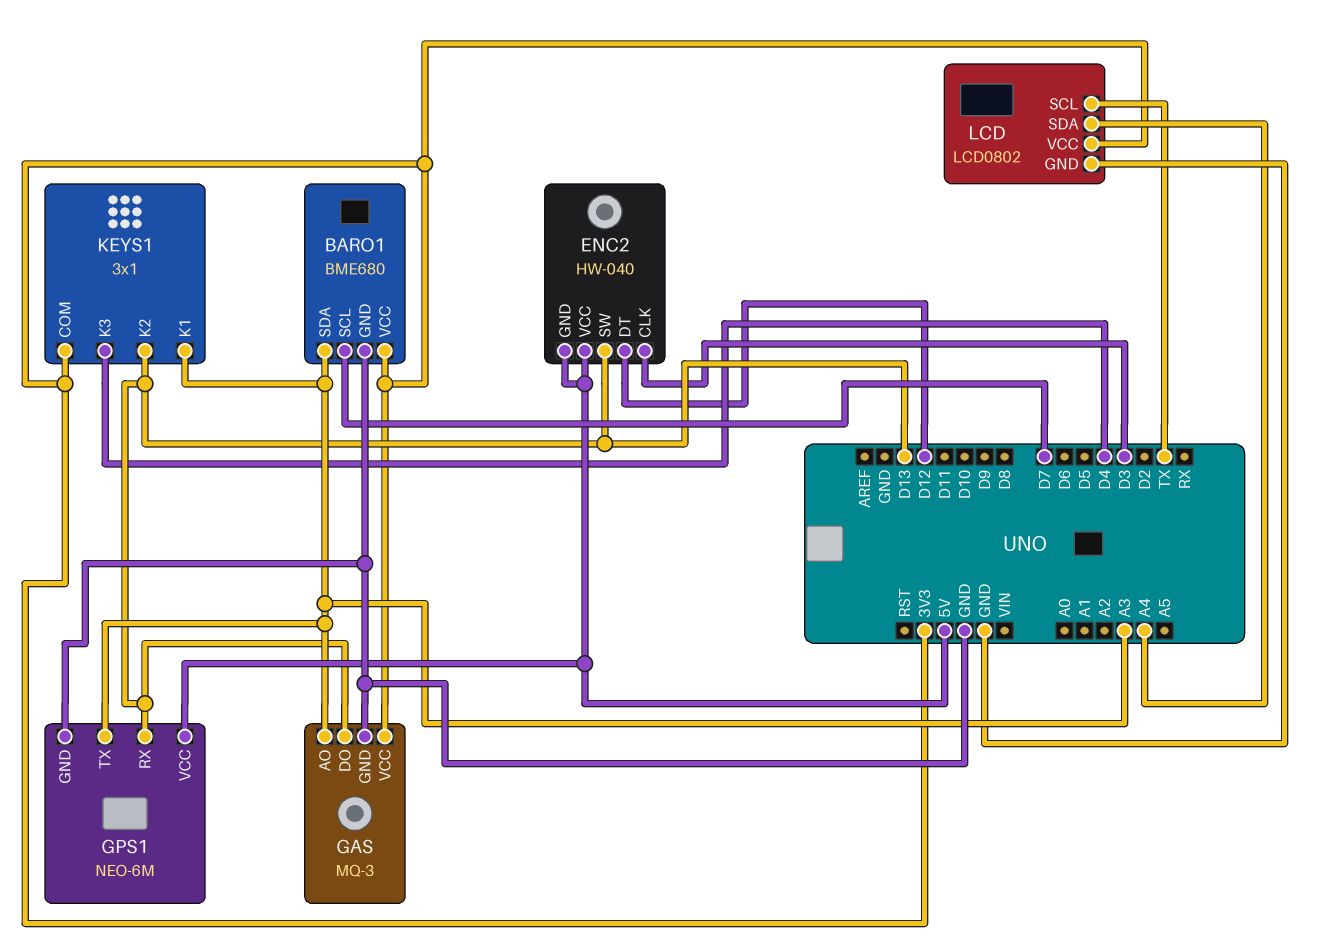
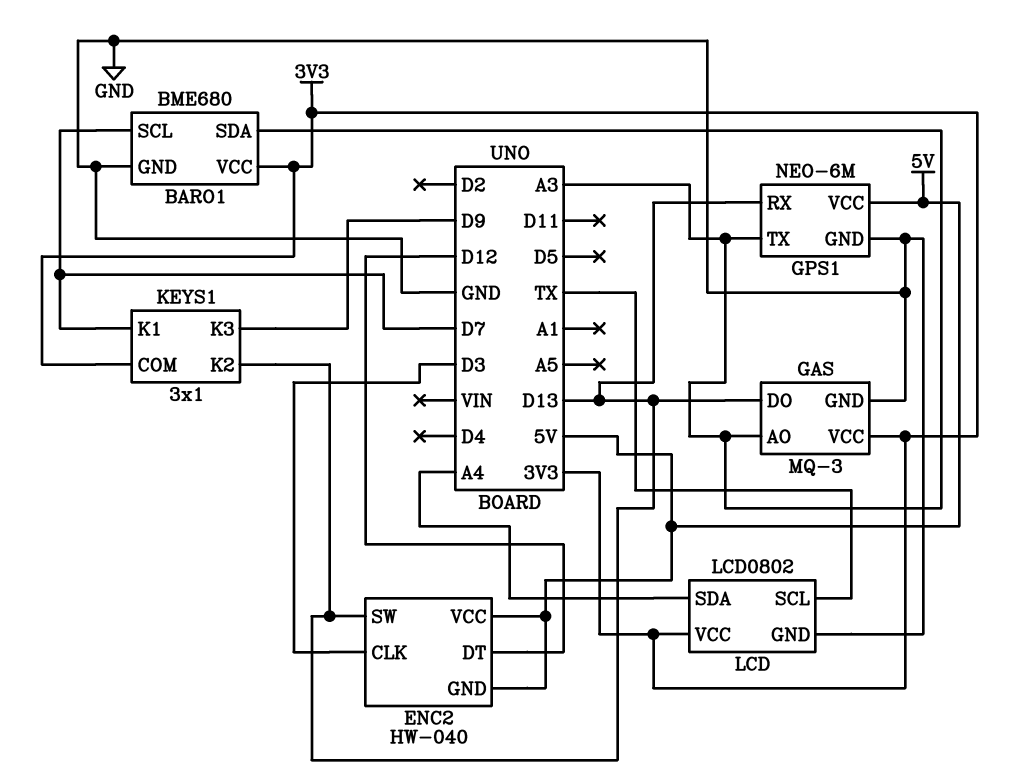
KEYS1 pin K1: A3 -> D7
KEYS1 pin K3: D4 -> D9

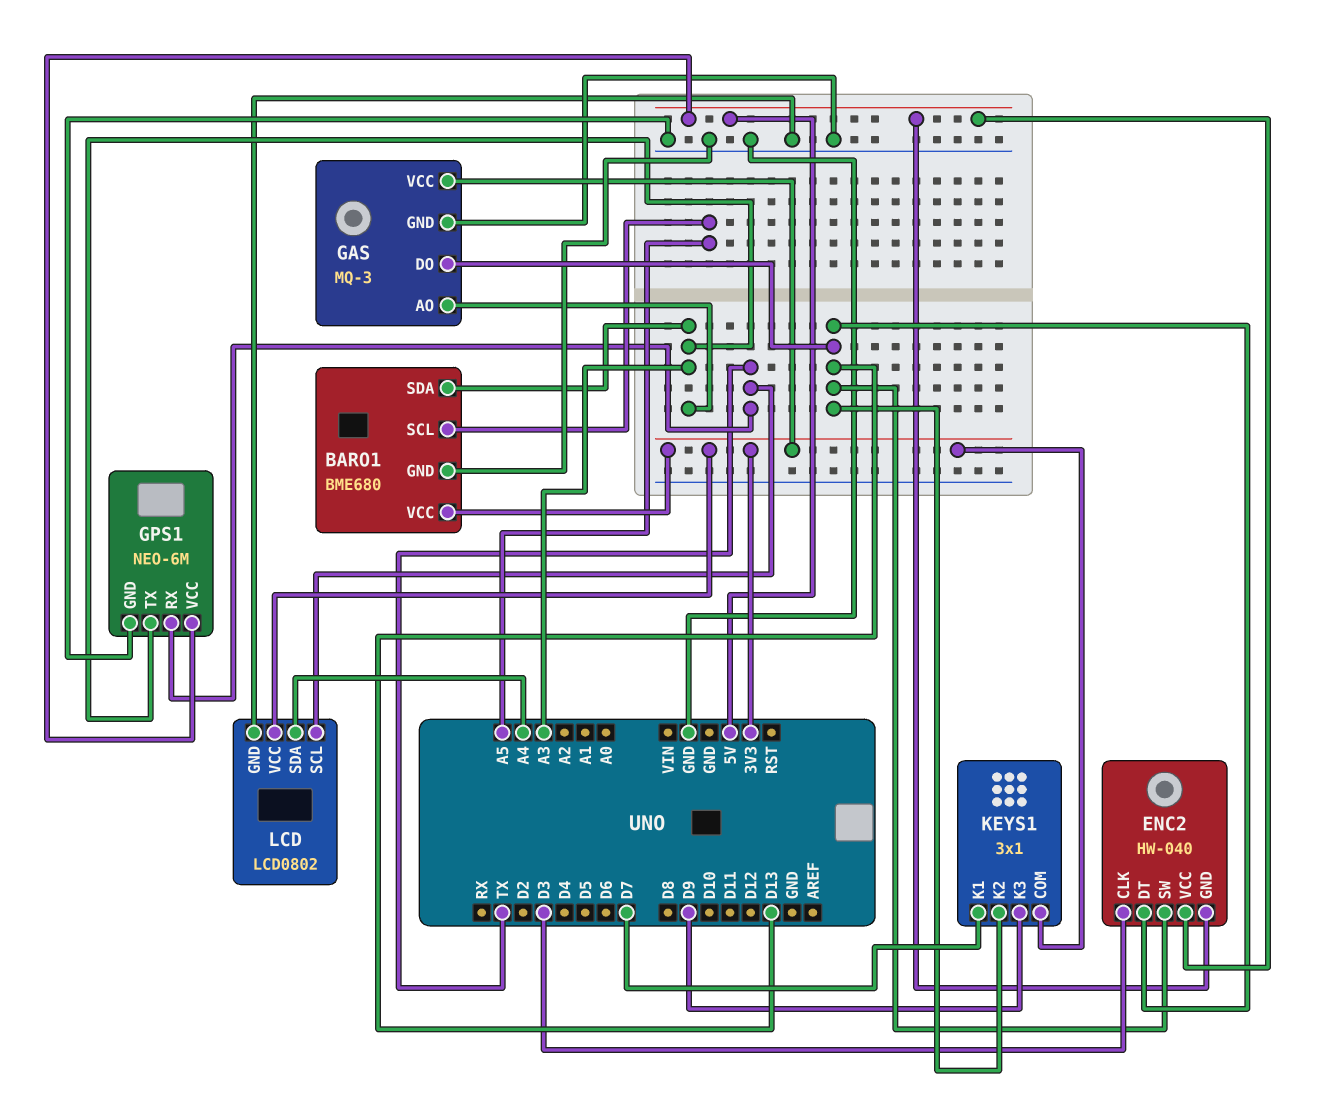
BARO1 pin SCL: D7 -> A5
ENC2 pin DT: D12 -> D13
GPS1 pin RX: D13 -> TX

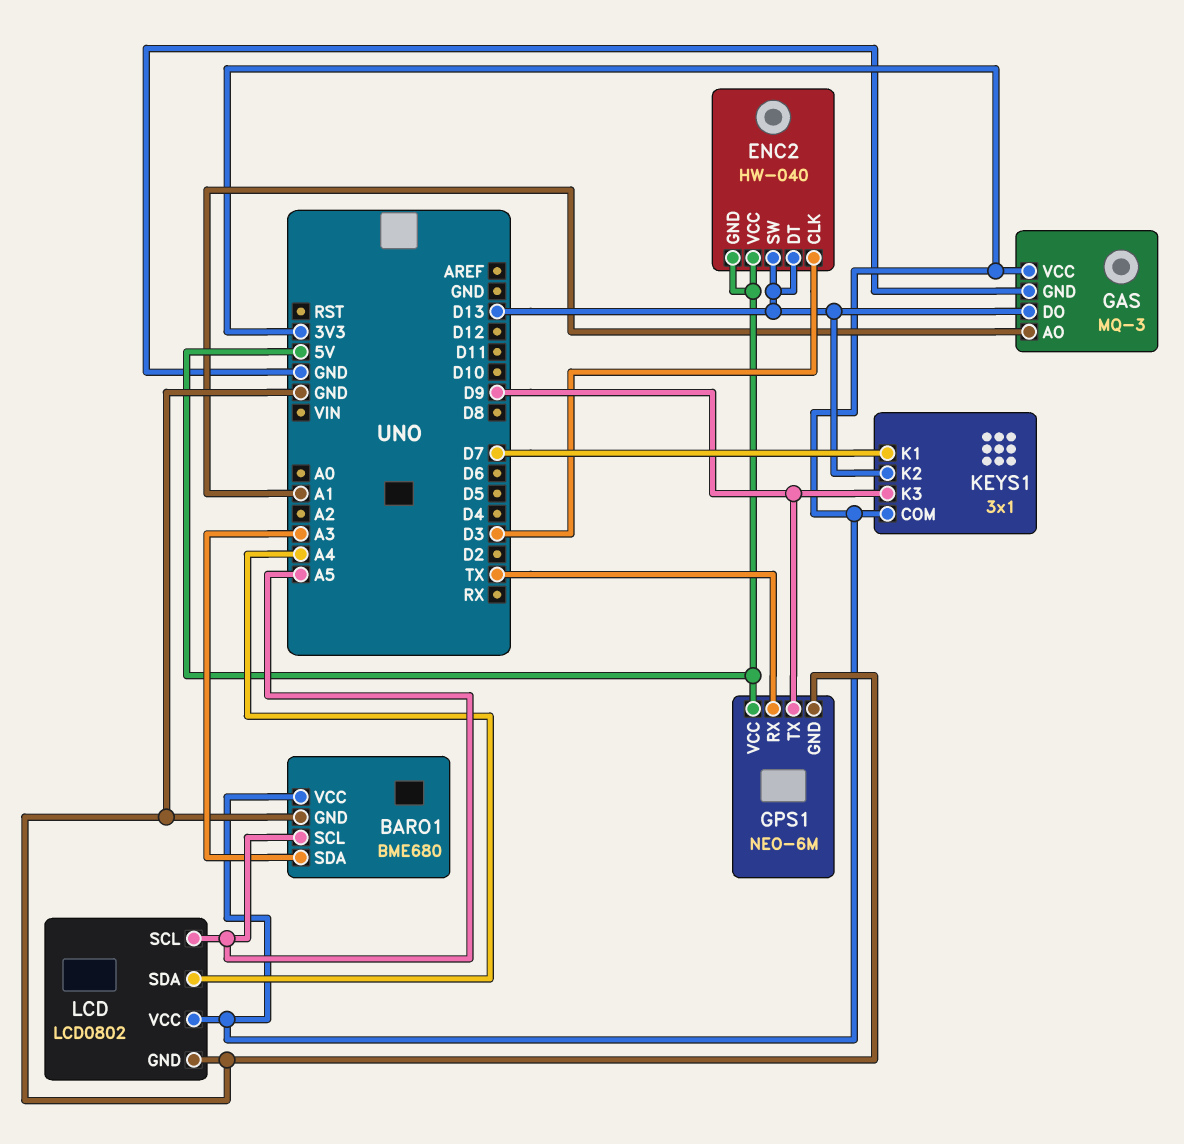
GAS pin AO: A3 -> A1
GPS1 pin TX: A3 -> D9
LCD pin SCL: TX -> A5

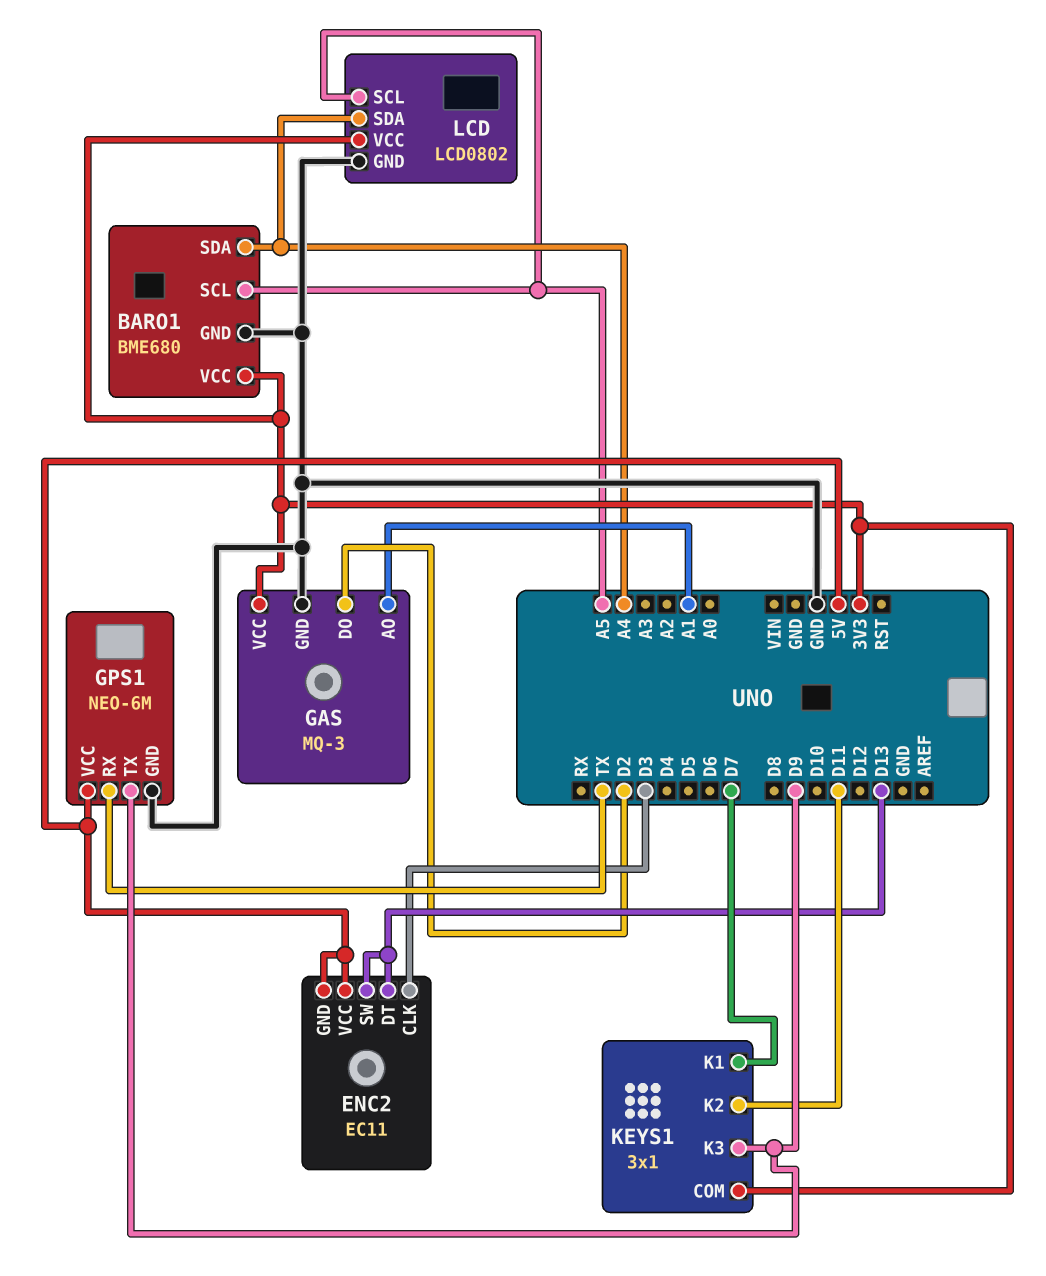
BARO1 pin SDA: A3 -> A4
ENC2: HW-040 -> EC11
GAS pin DO: D13 -> D2
KEYS1 pin K2: D13 -> D11

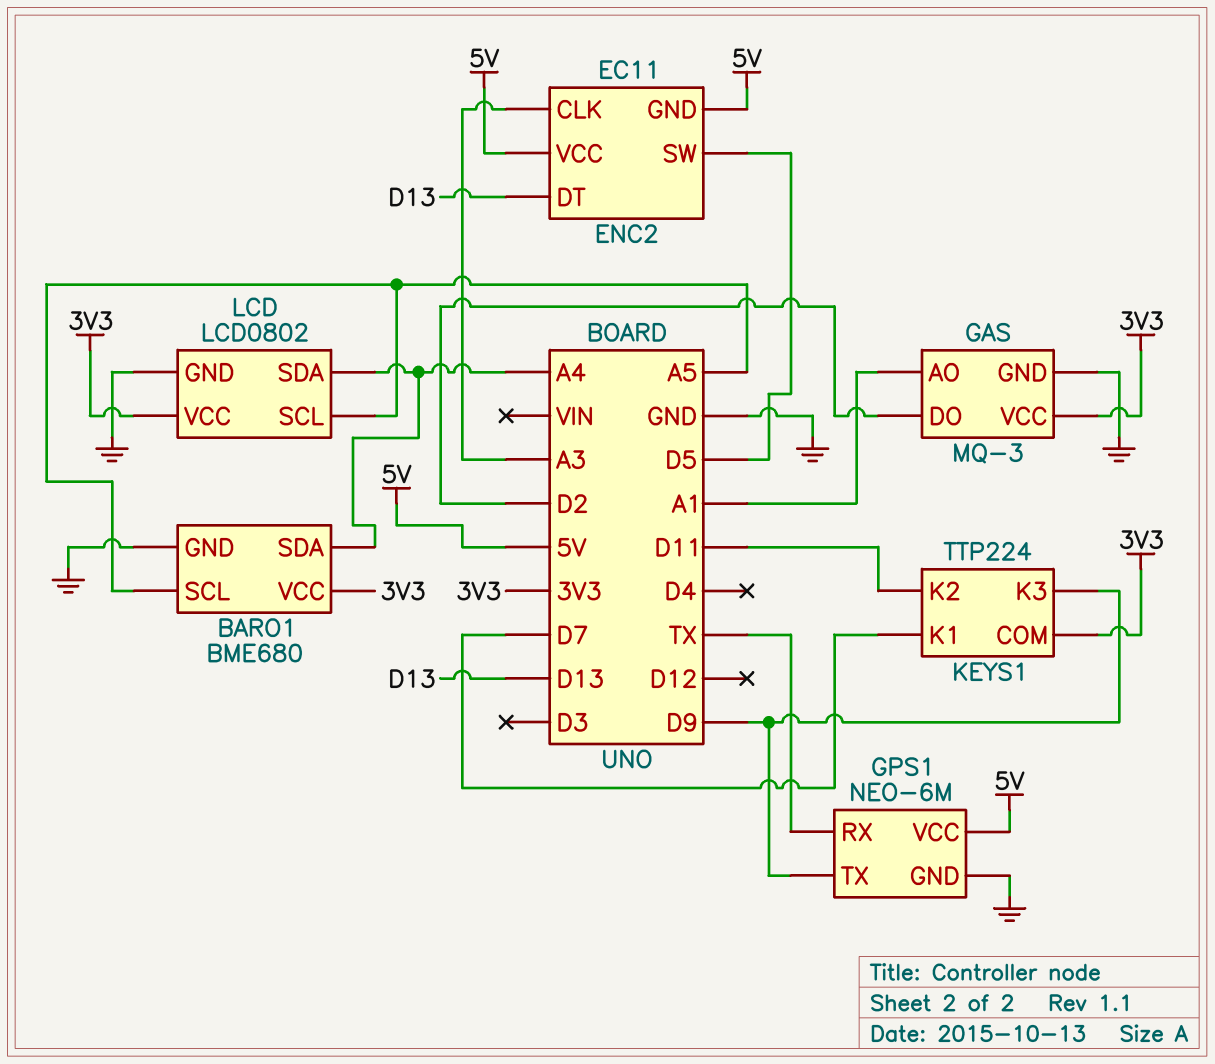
ENC2 pin CLK: D3 -> A3
ENC2 pin SW: D13 -> D5
KEYS1: 3x1 -> TTP224

